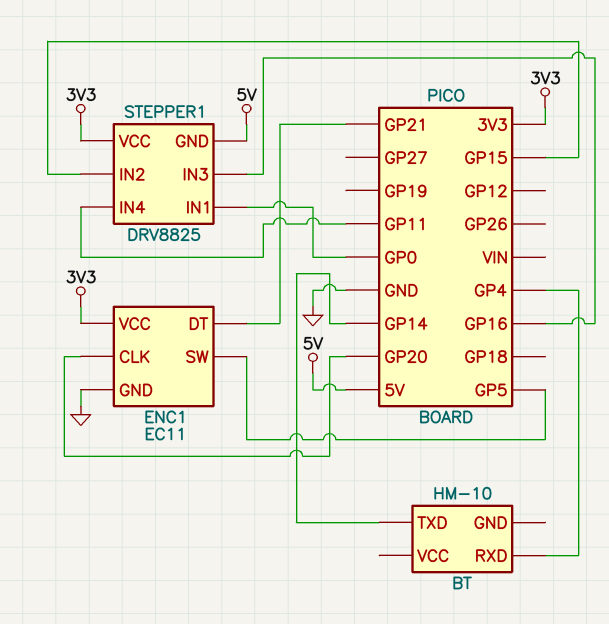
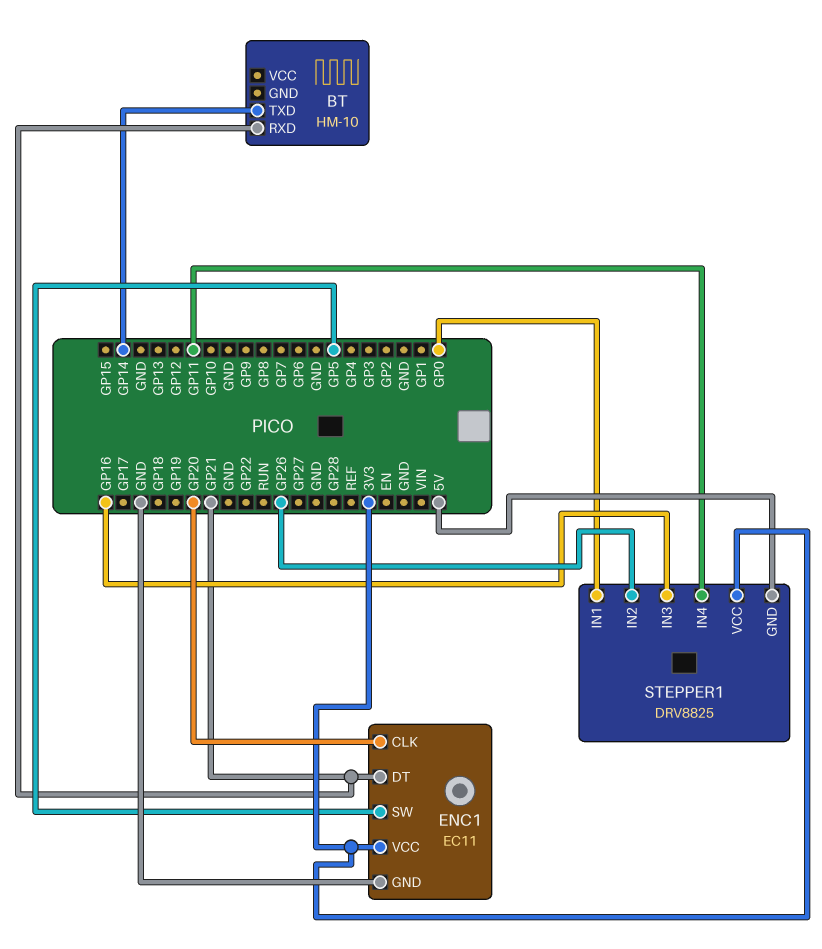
BT pin RXD: GP4 -> GP21
STEPPER1 pin IN2: GP15 -> GP26

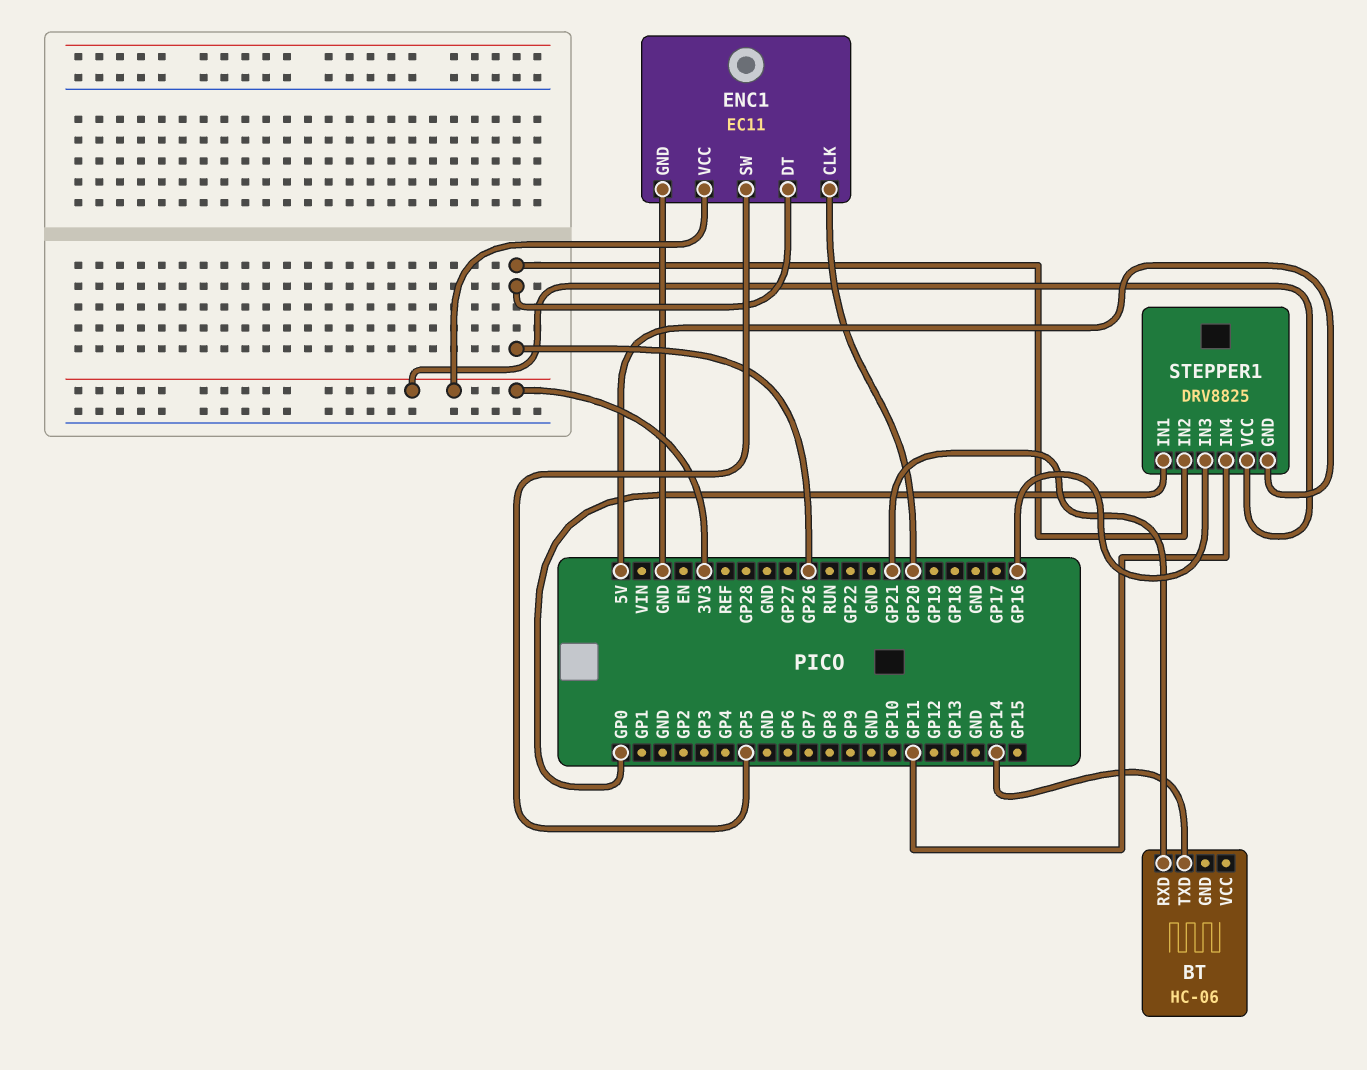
BT: HM-10 -> HC-06
ENC1 pin DT: GP21 -> GP26

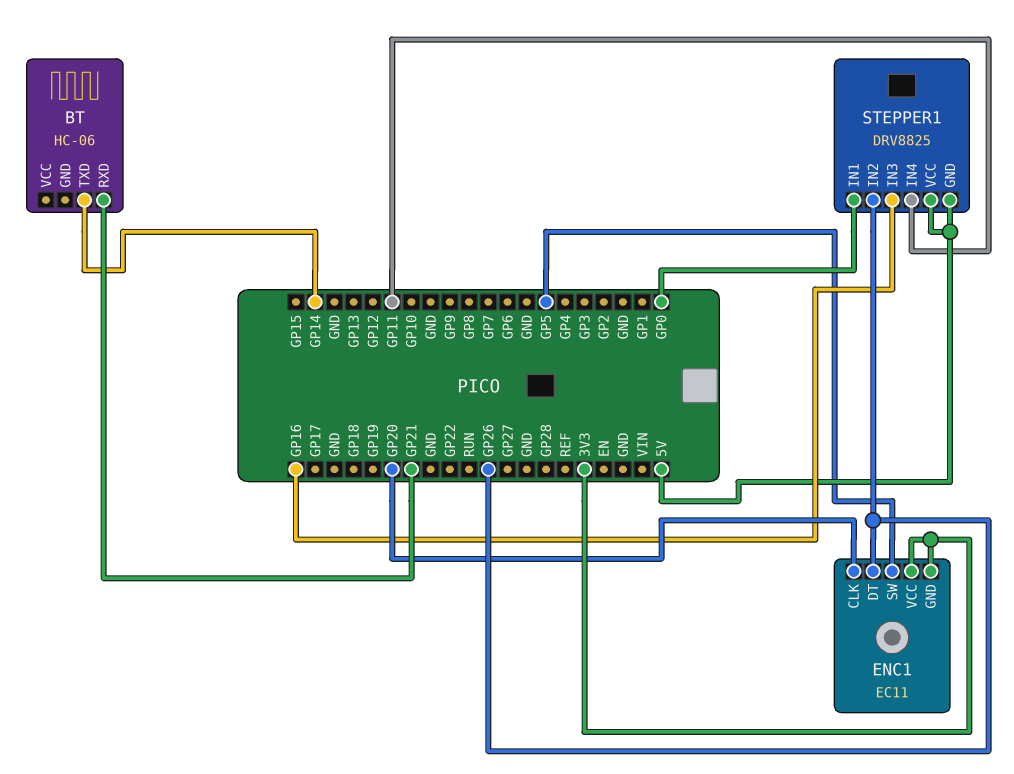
ENC1 pin GND: GND -> 3V3
STEPPER1 pin VCC: 3V3 -> 5V

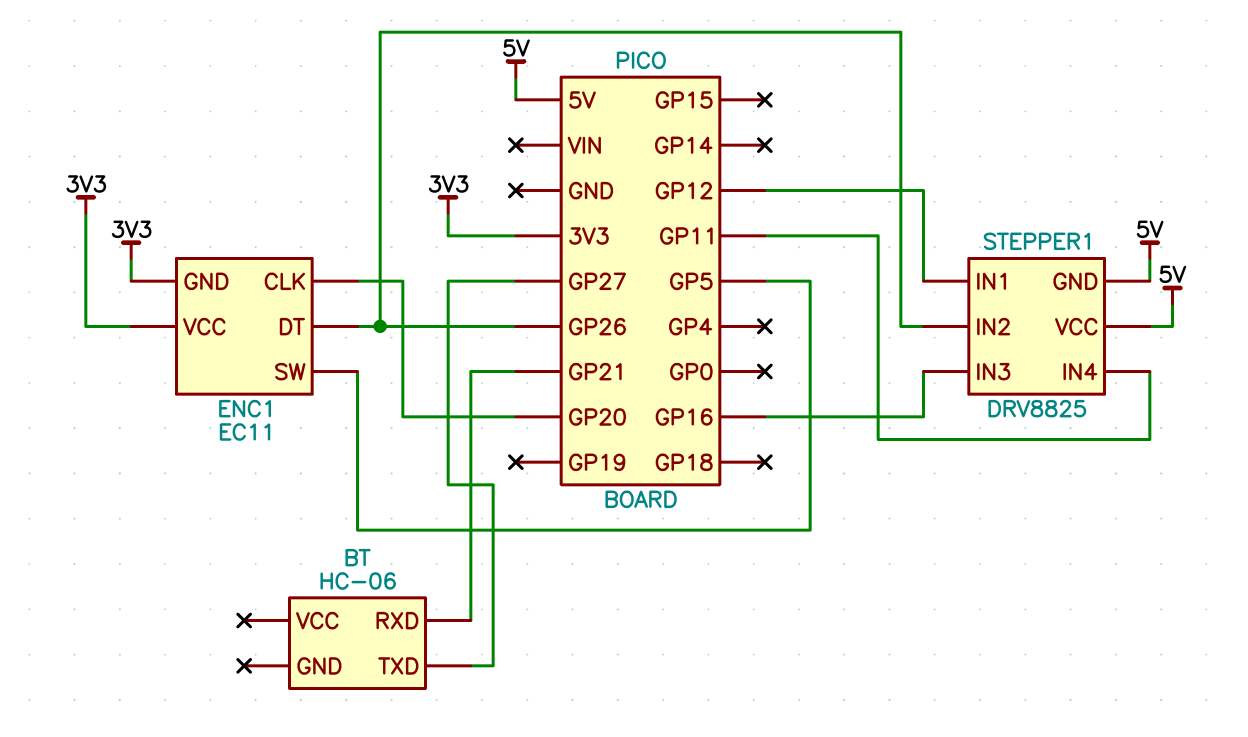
BT pin TXD: GP14 -> GP27
STEPPER1 pin IN1: GP0 -> GP12

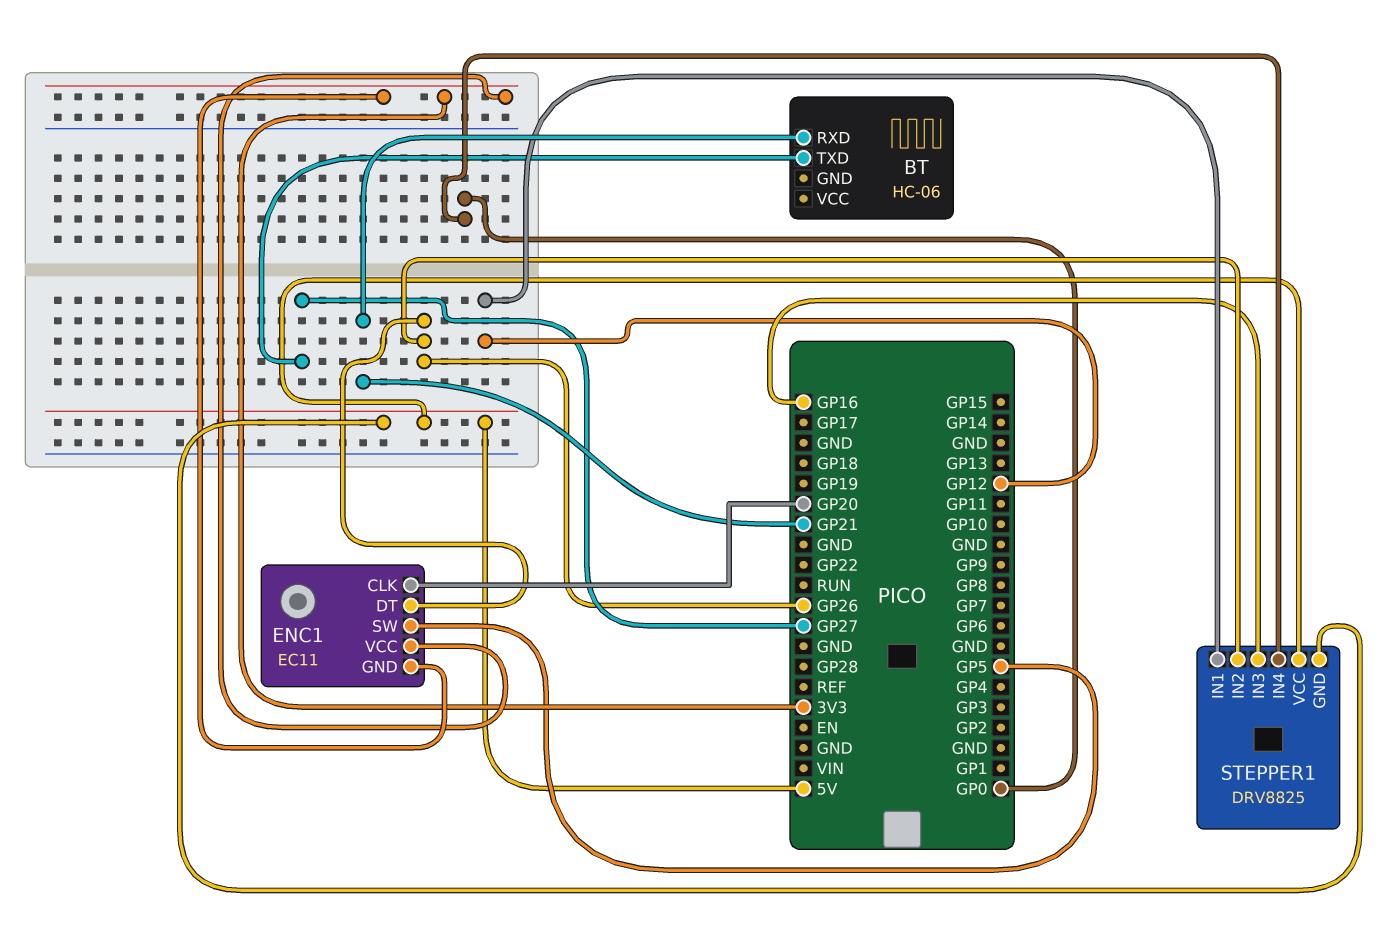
STEPPER1 pin IN4: GP11 -> GP0

